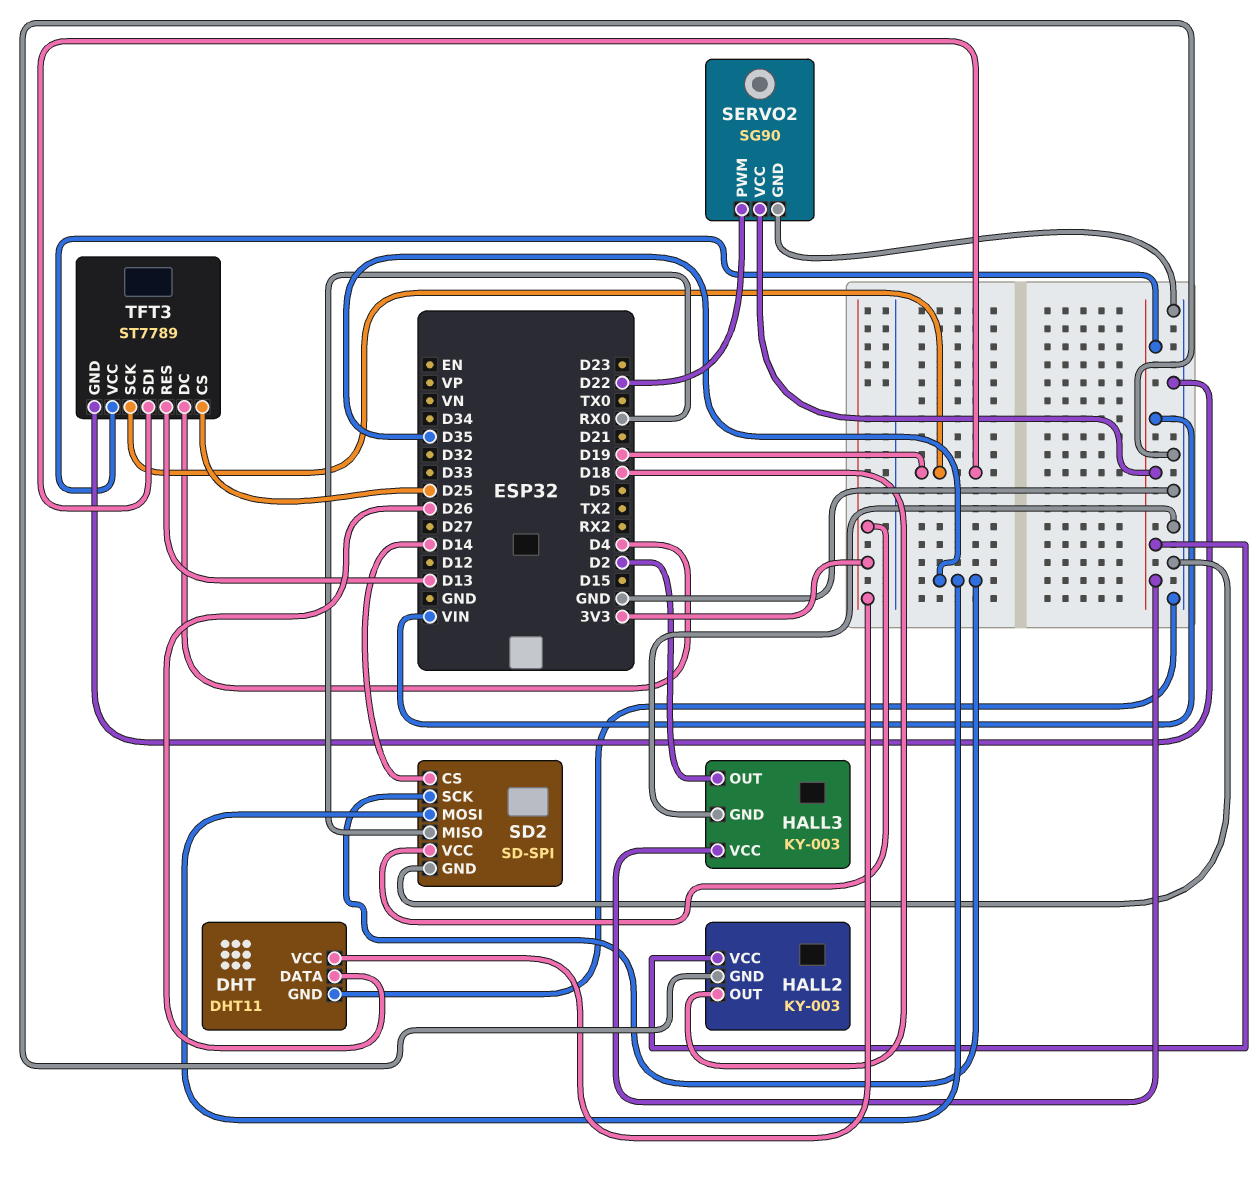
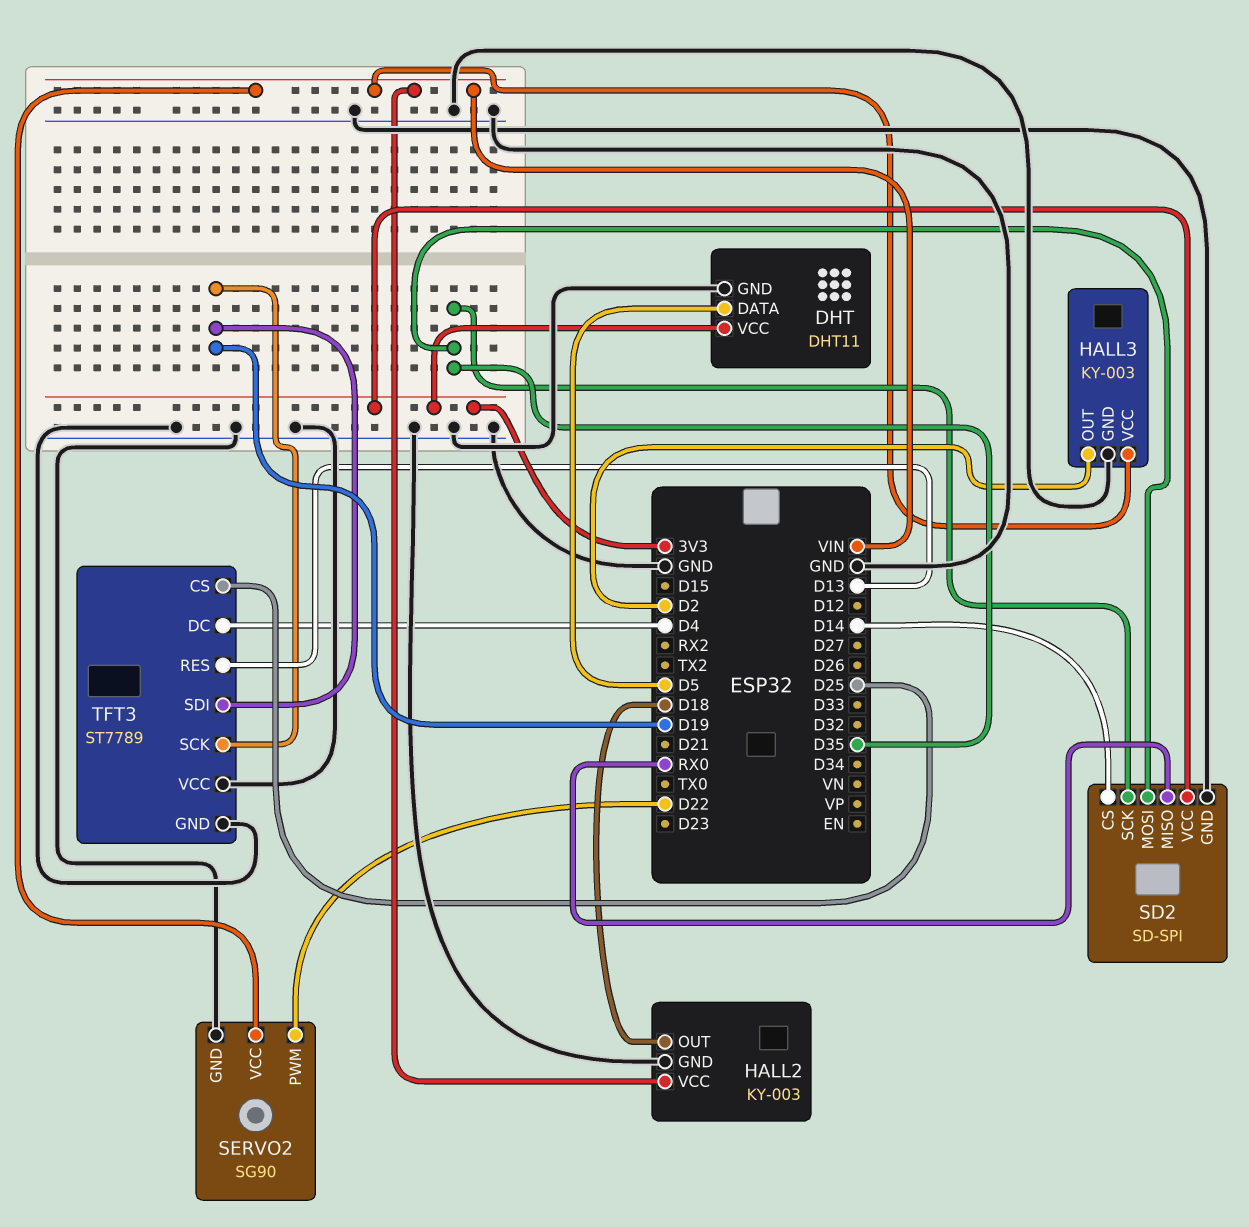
DHT pin DATA: D26 -> D5
TFT3 pin VCC: VIN -> GND

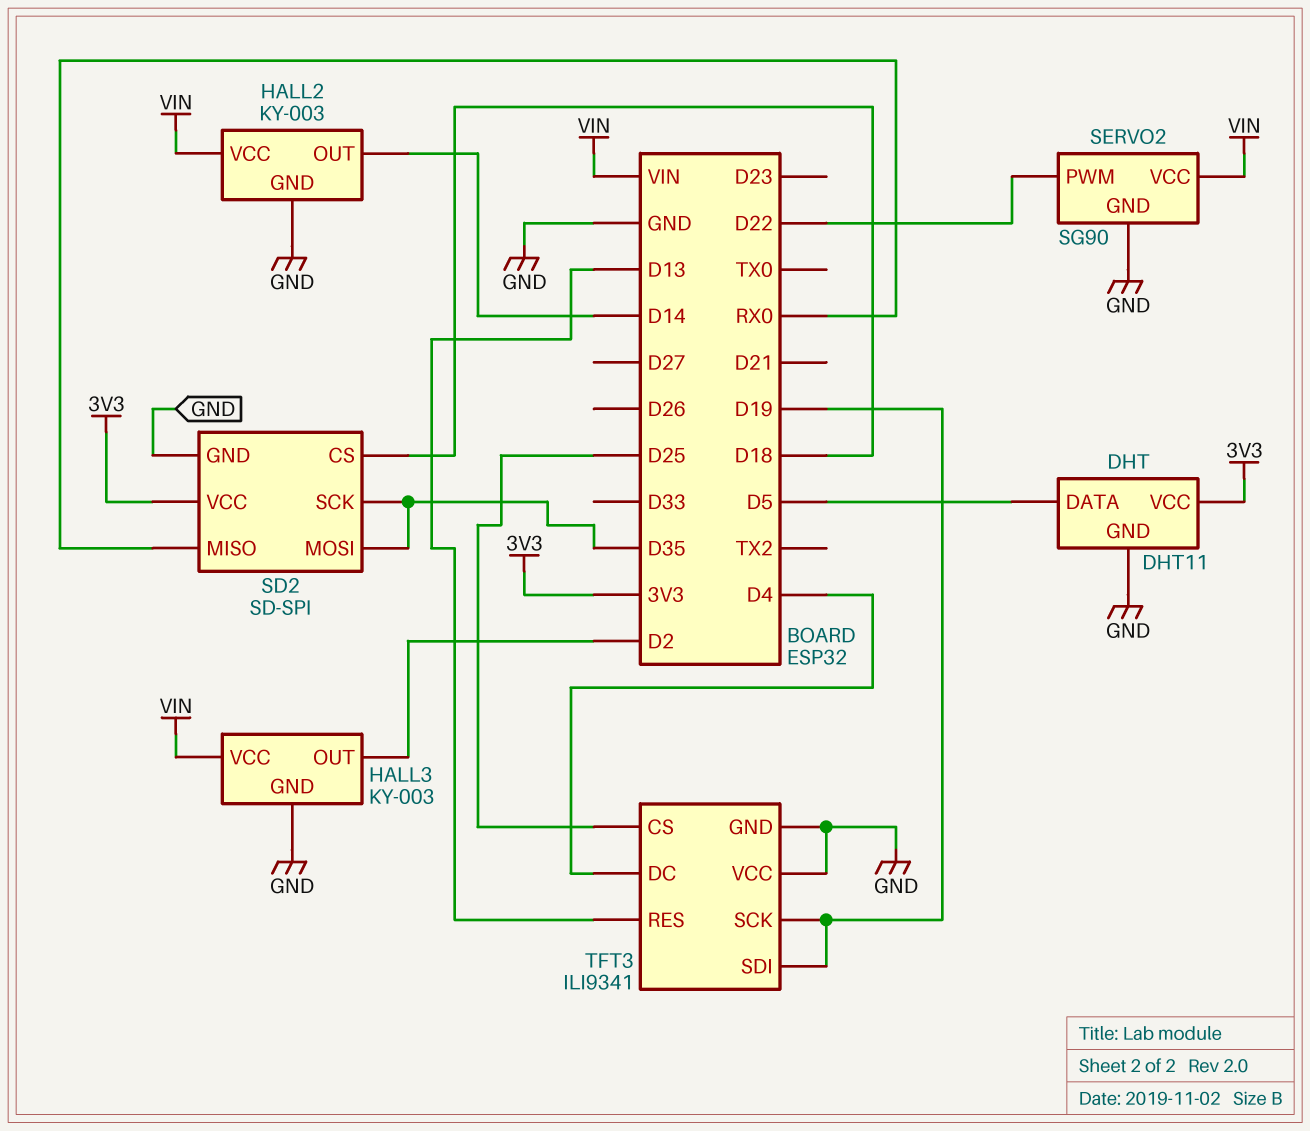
HALL2 pin OUT: D18 -> D14
SD2 pin CS: D14 -> D18
TFT3: ST7789 -> ILI9341

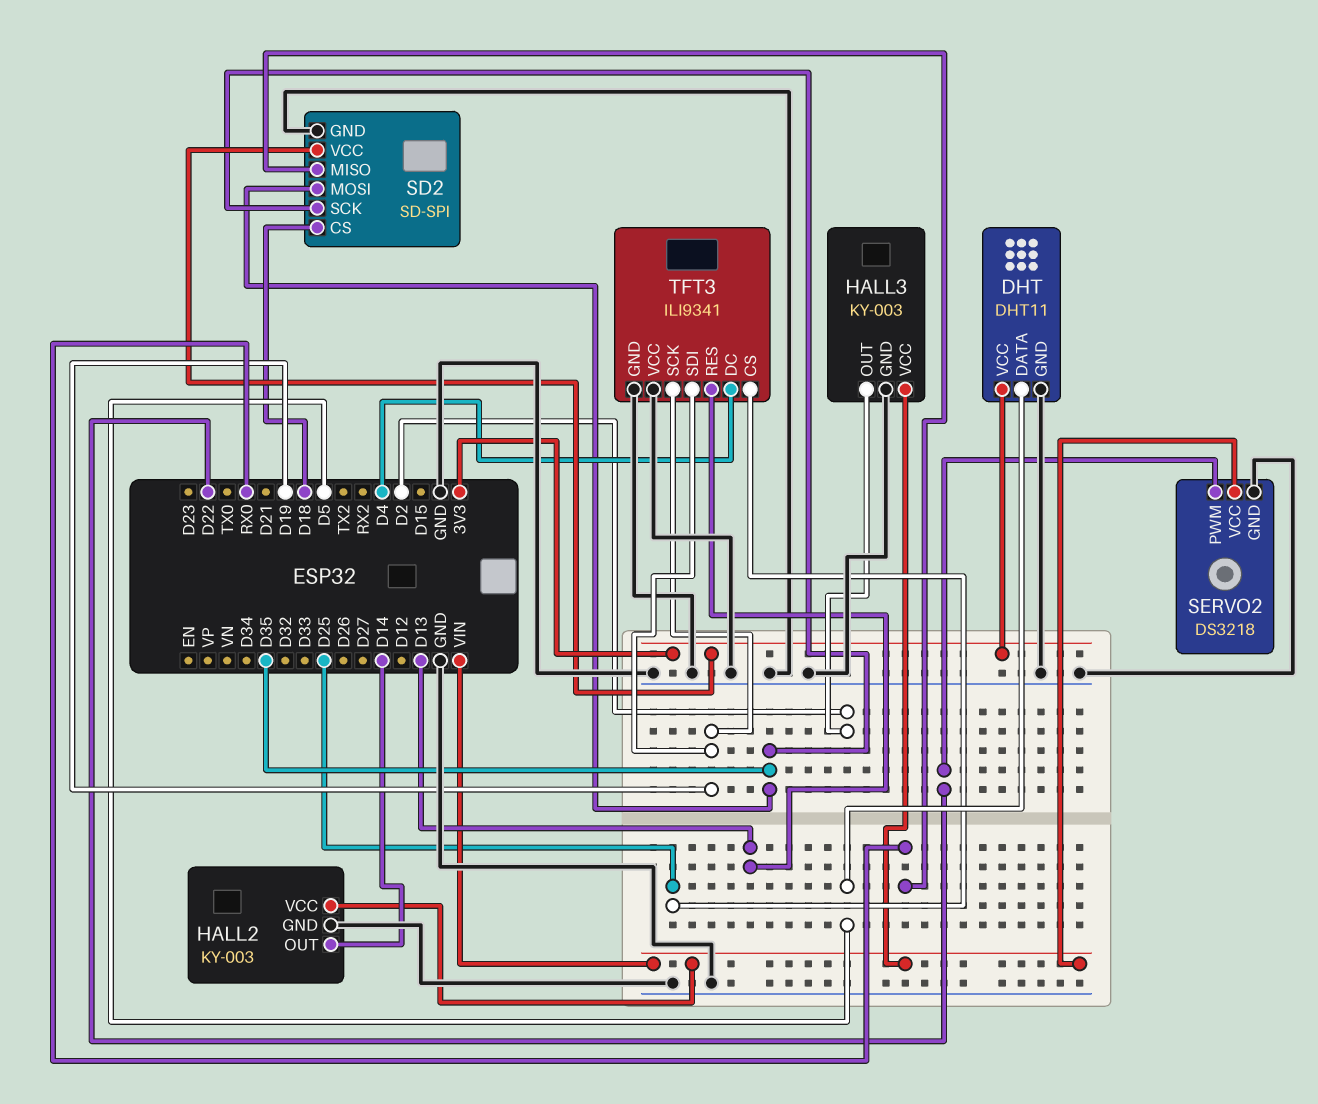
SERVO2: SG90 -> DS3218

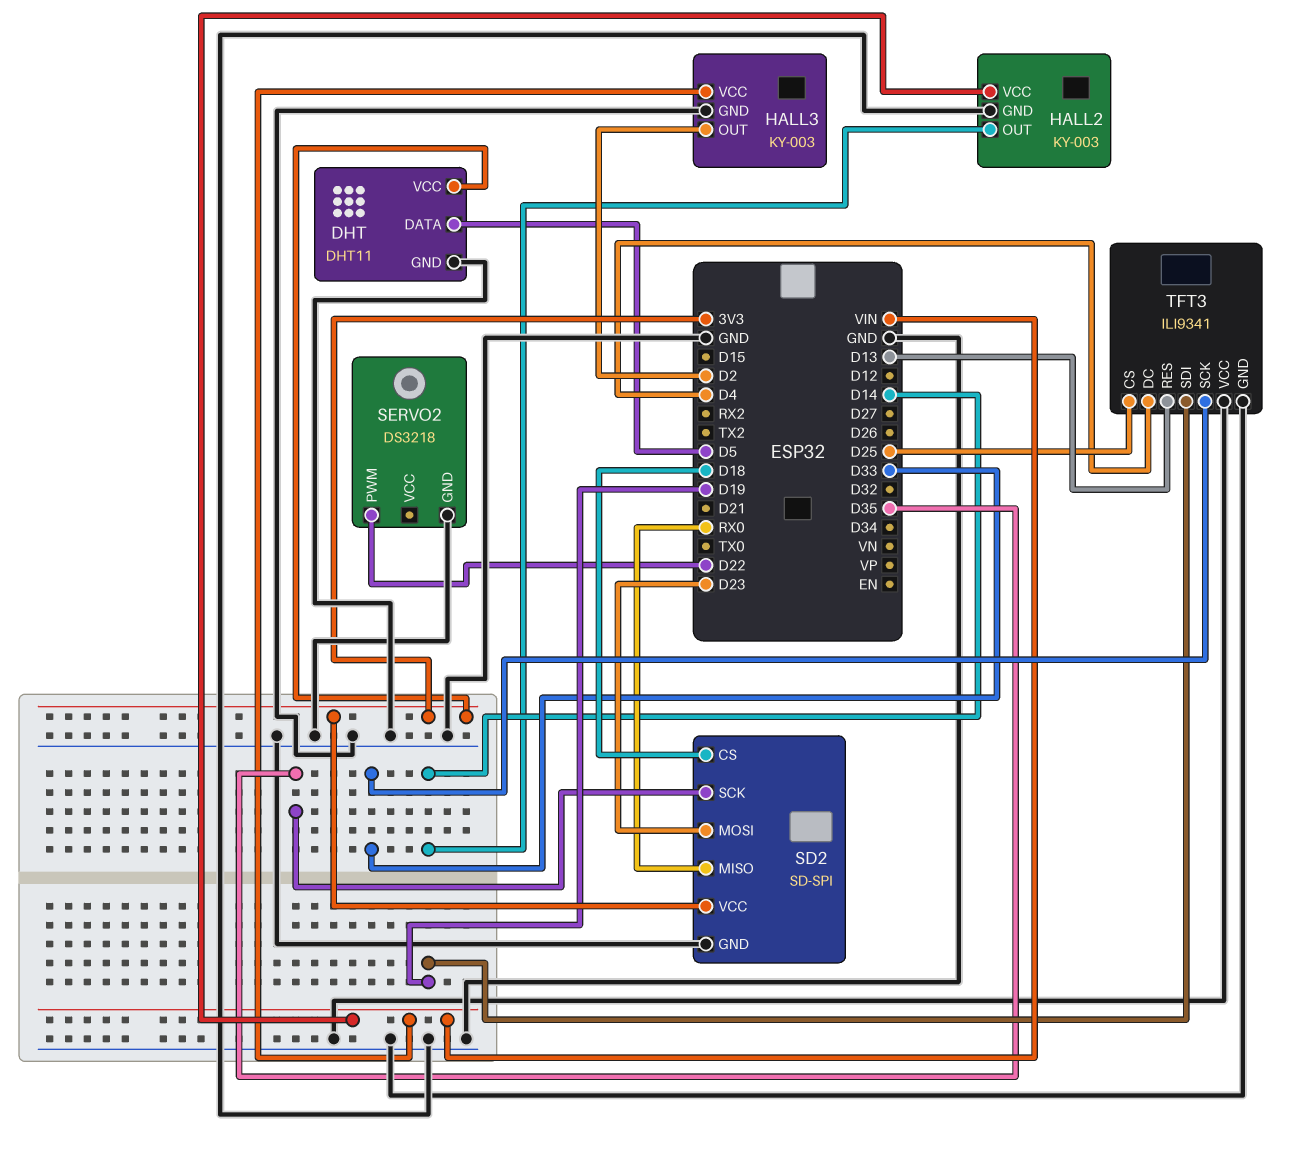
SD2 pin MOSI: D35 -> D23
SERVO2 pin VCC: VIN -> none
TFT3 pin SCK: D19 -> D33

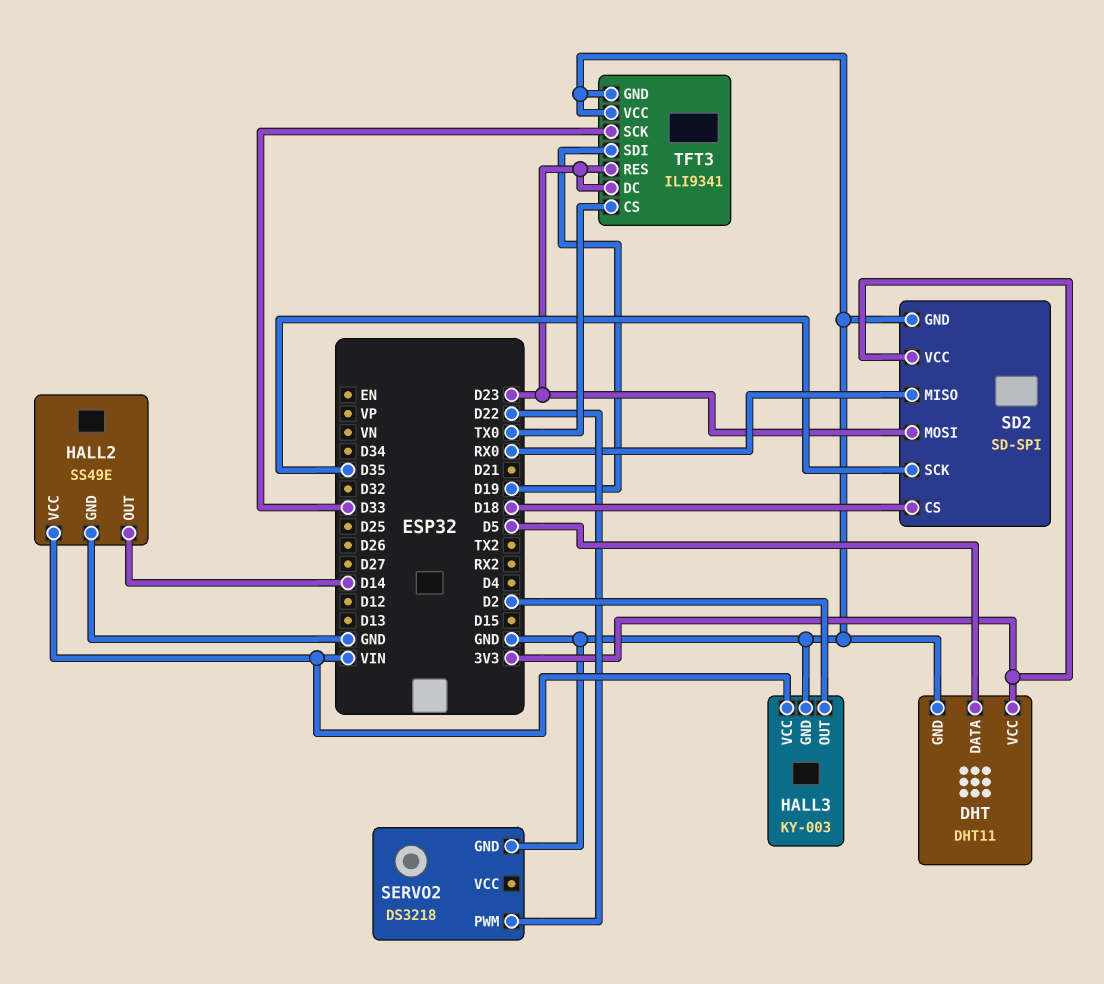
HALL2: KY-003 -> SS49E
TFT3 pin CS: D25 -> TX0
TFT3 pin DC: D4 -> D23
TFT3 pin RES: D13 -> D23

